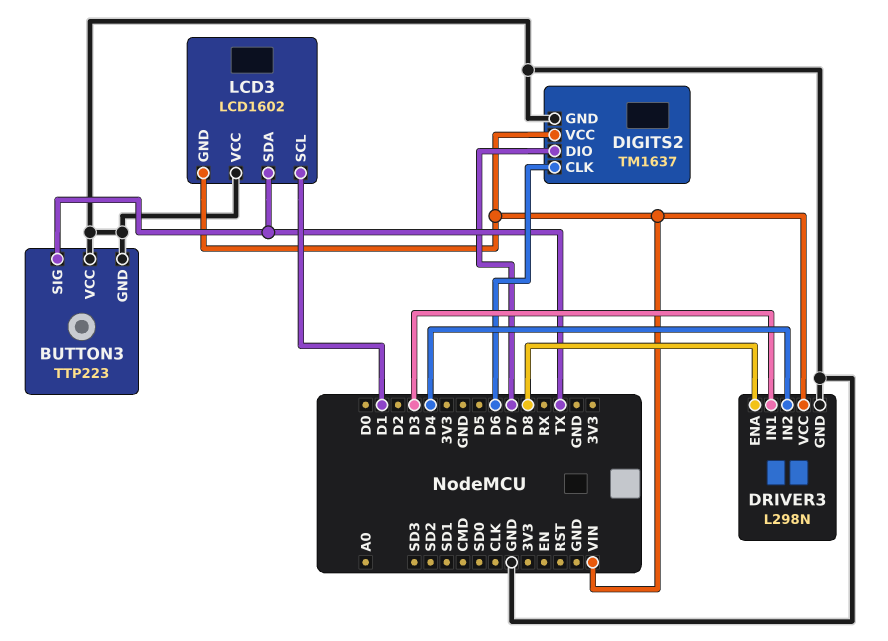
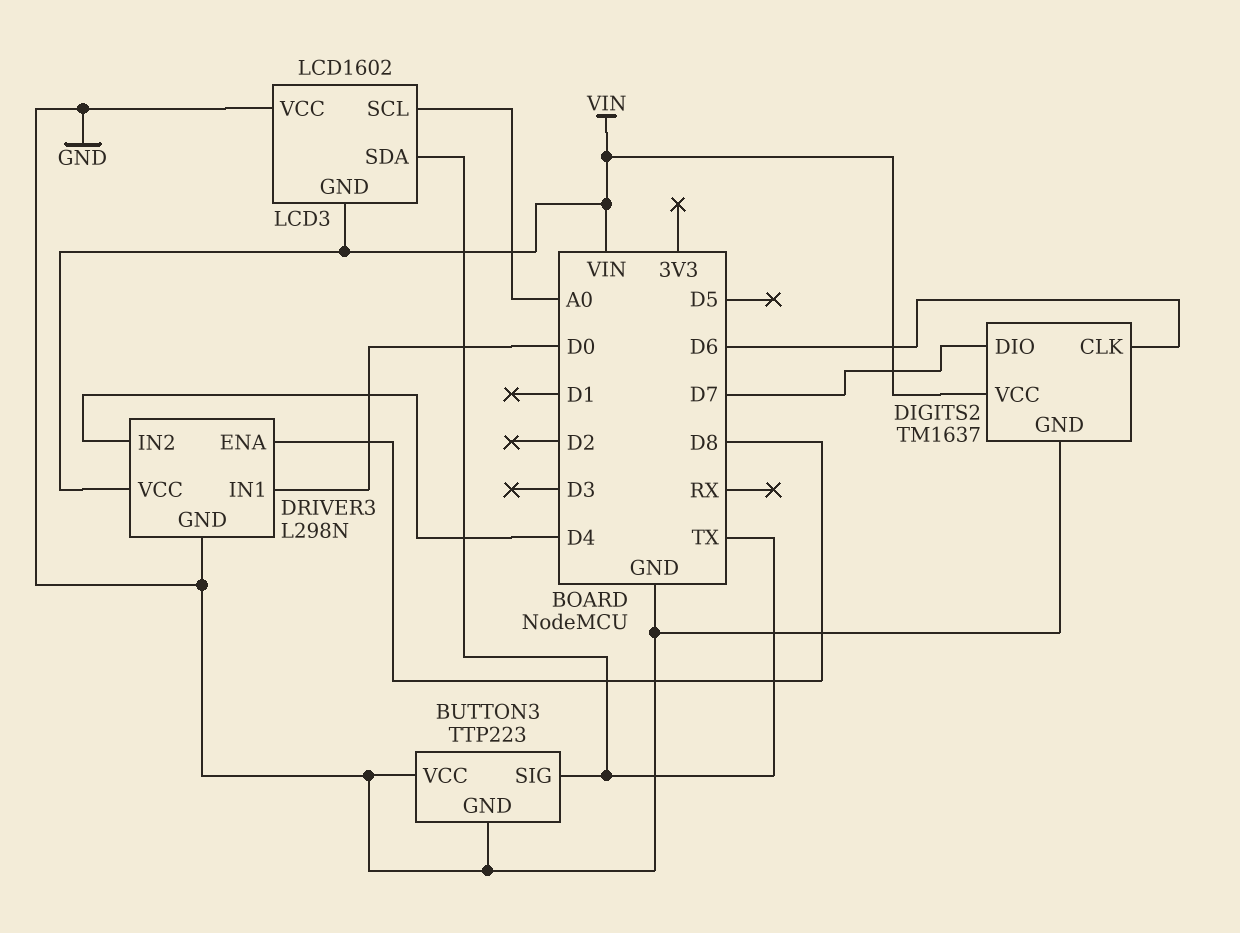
DRIVER3 pin IN1: D3 -> D0
LCD3 pin SCL: D1 -> A0

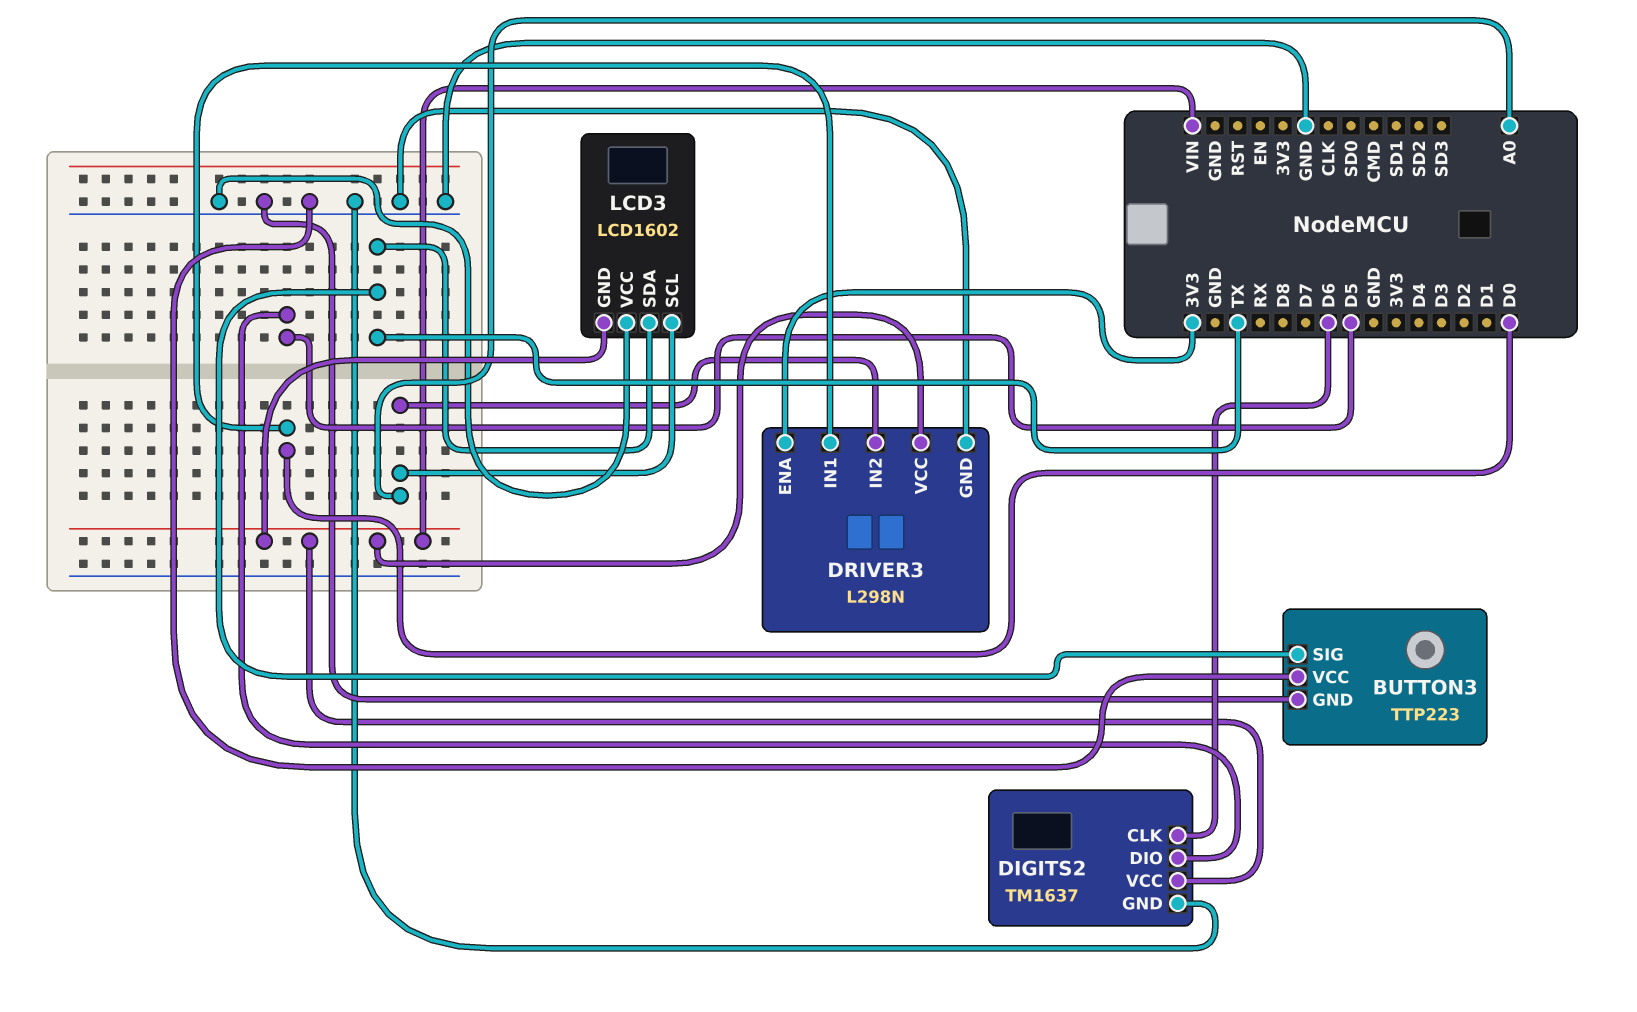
DIGITS2 pin DIO: D7 -> D5
DRIVER3 pin ENA: D8 -> 3V3
DRIVER3 pin IN2: D4 -> A0

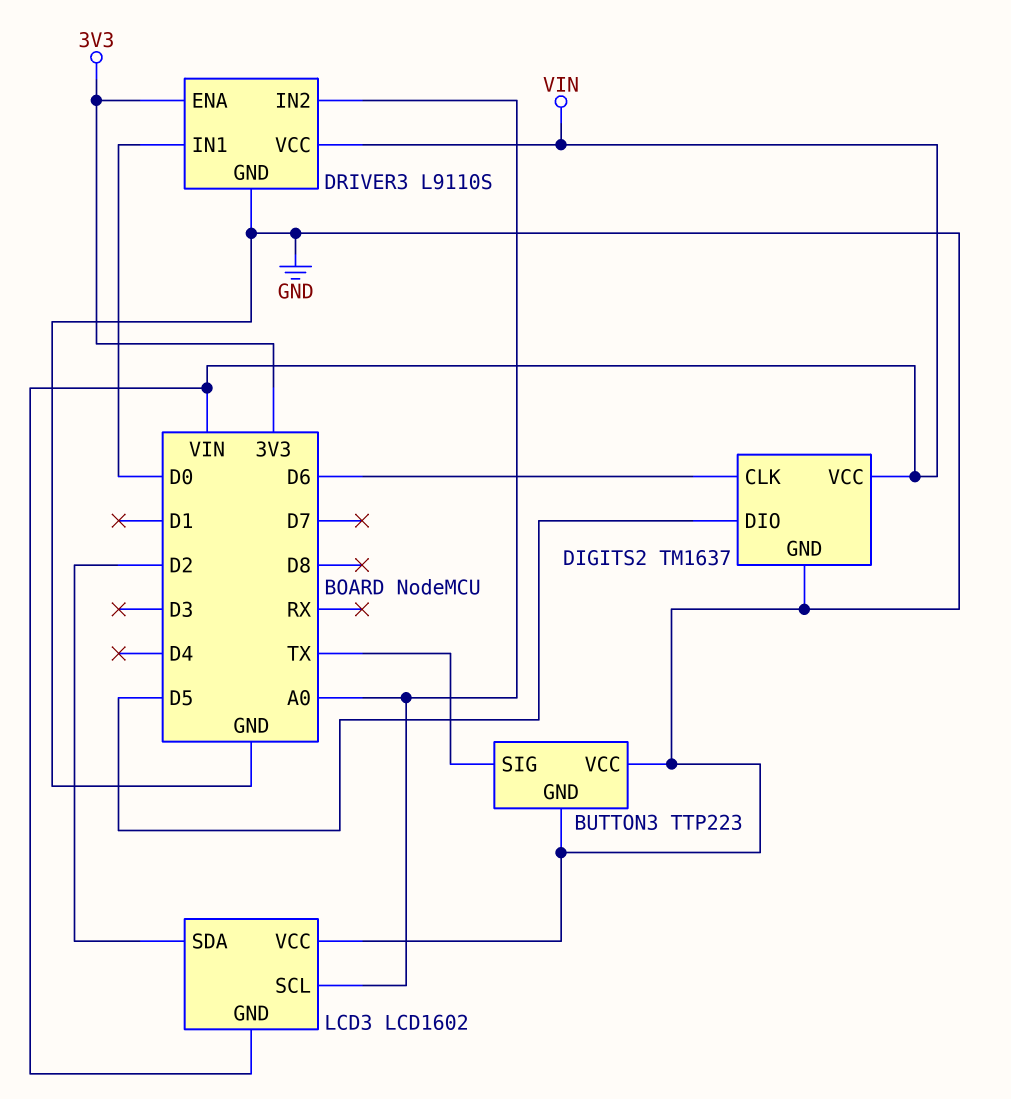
DRIVER3: L298N -> L9110S
LCD3 pin SDA: TX -> D2

